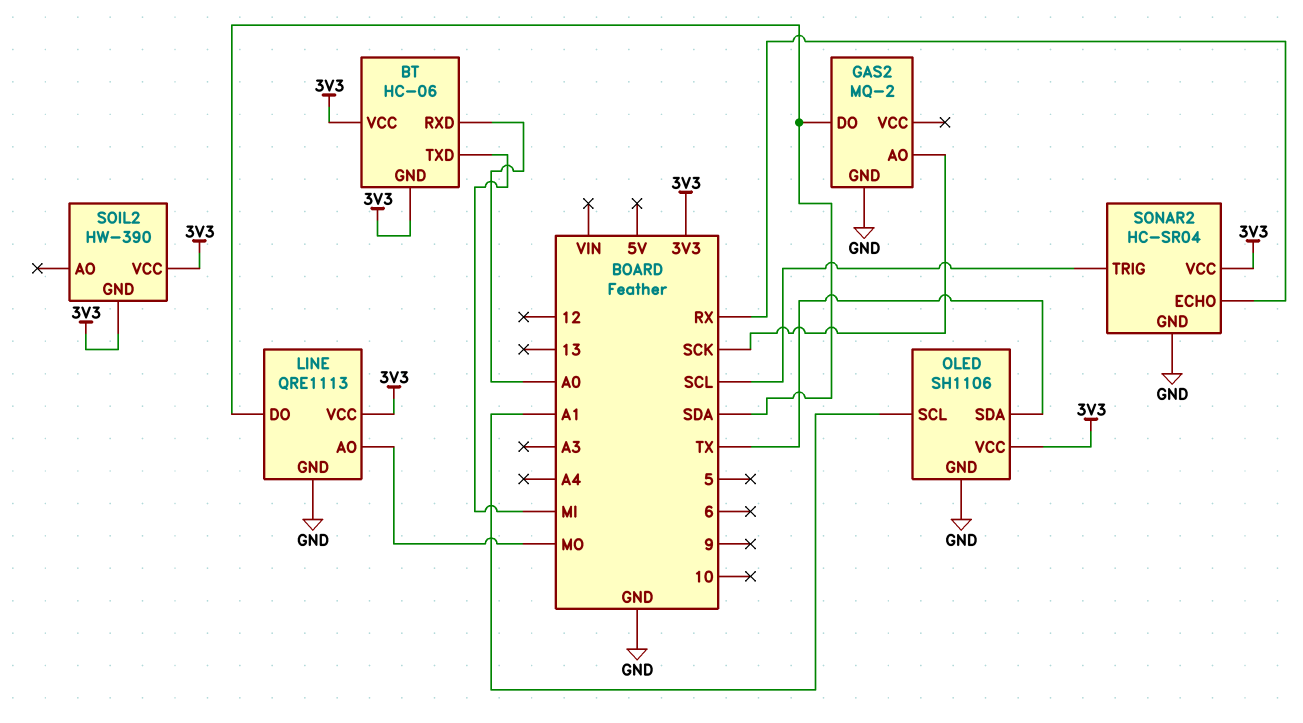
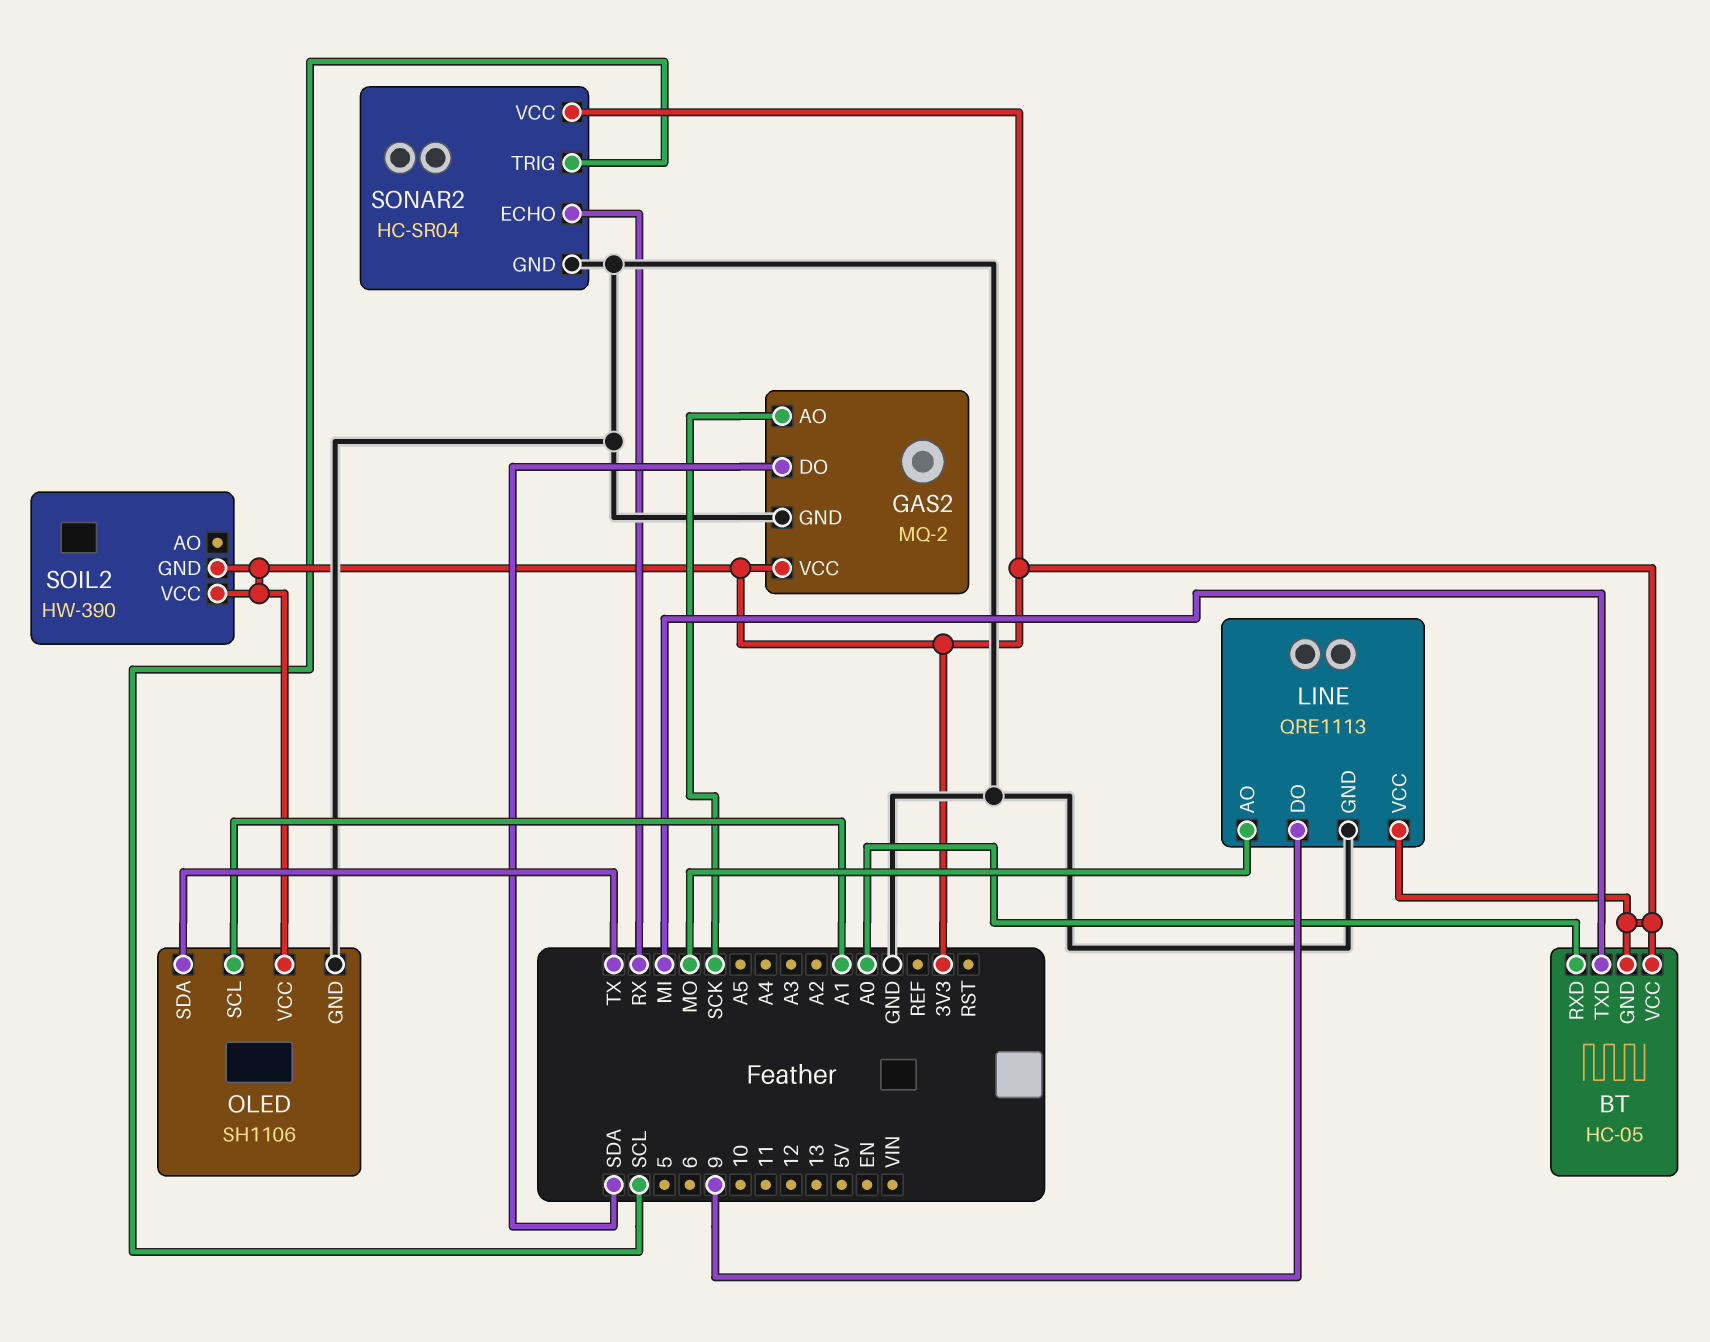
BT: HC-06 -> HC-05
GAS2 pin VCC: none -> 3V3
LINE pin DO: SDA -> 9

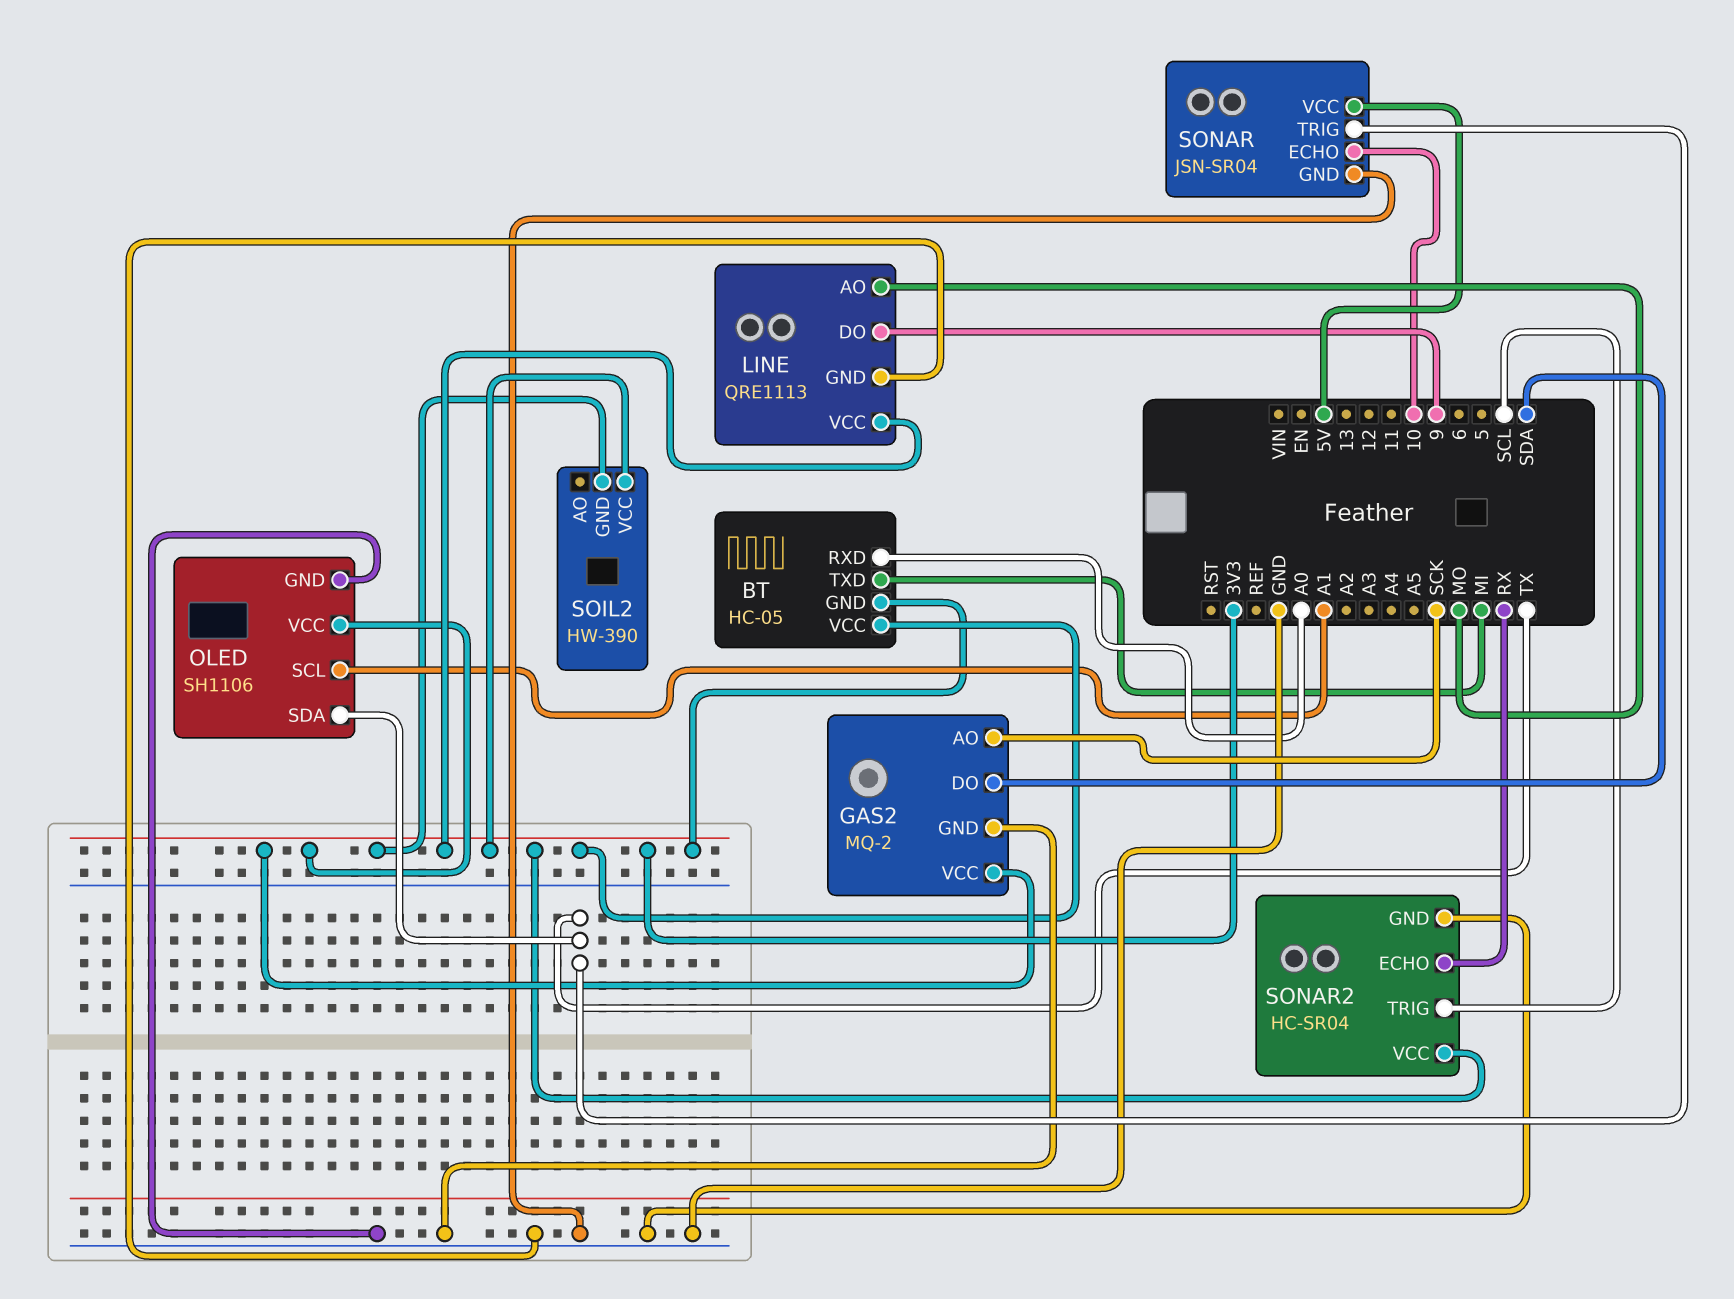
SONAR: none -> JSN-SR04
SONAR pin ECHO: none -> 10
SONAR pin GND: none -> GND
SONAR pin TRIG: none -> TX
SONAR pin VCC: none -> 5V

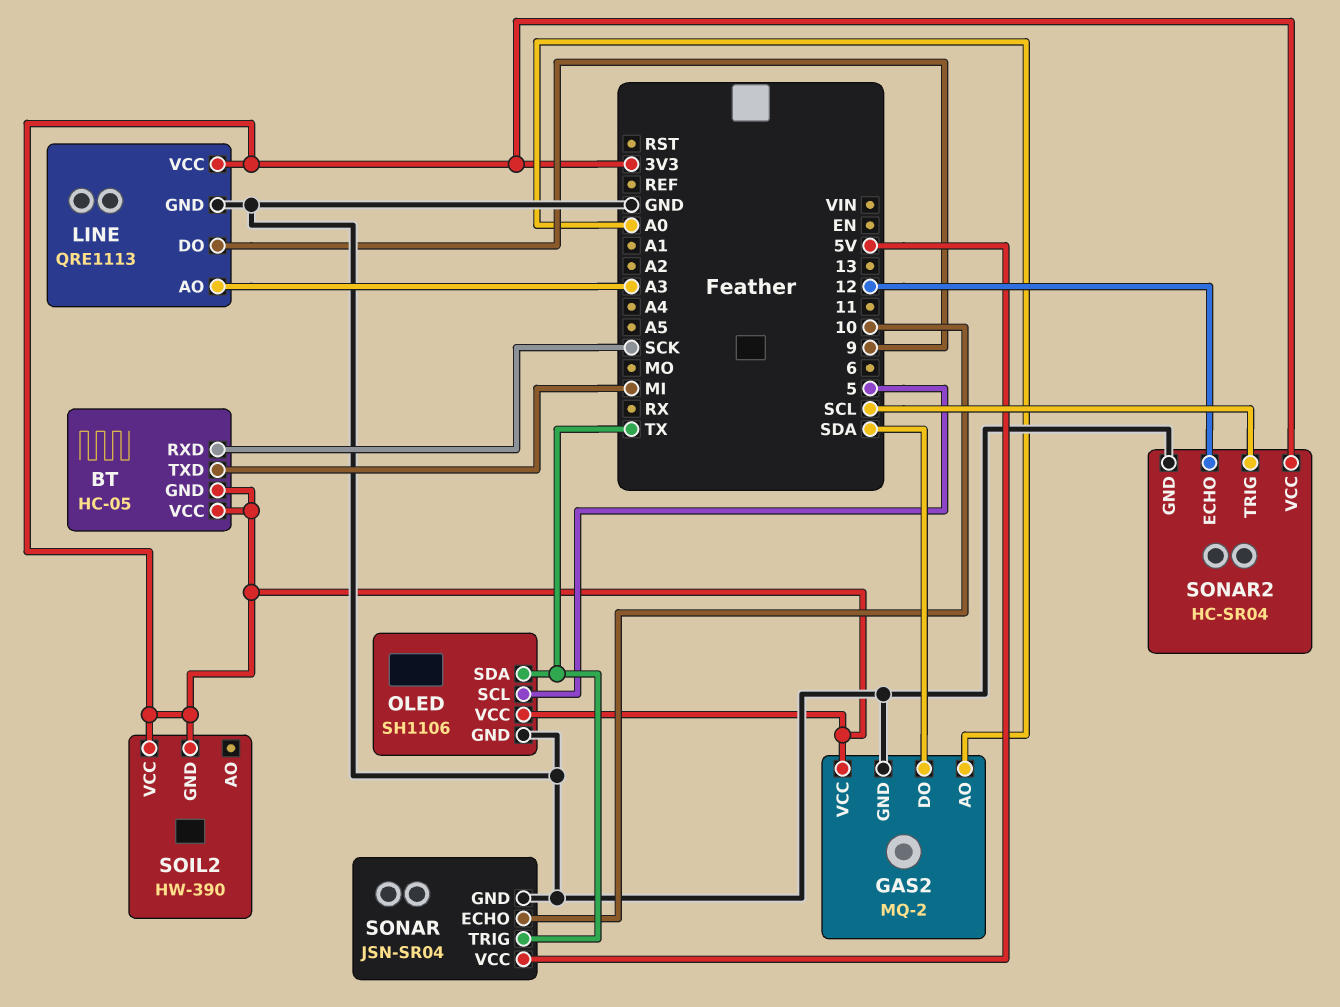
BT pin RXD: A0 -> SCK
GAS2 pin AO: SCK -> A0
LINE pin AO: MO -> A3
OLED pin SCL: A1 -> 5
SONAR2 pin ECHO: RX -> 12

